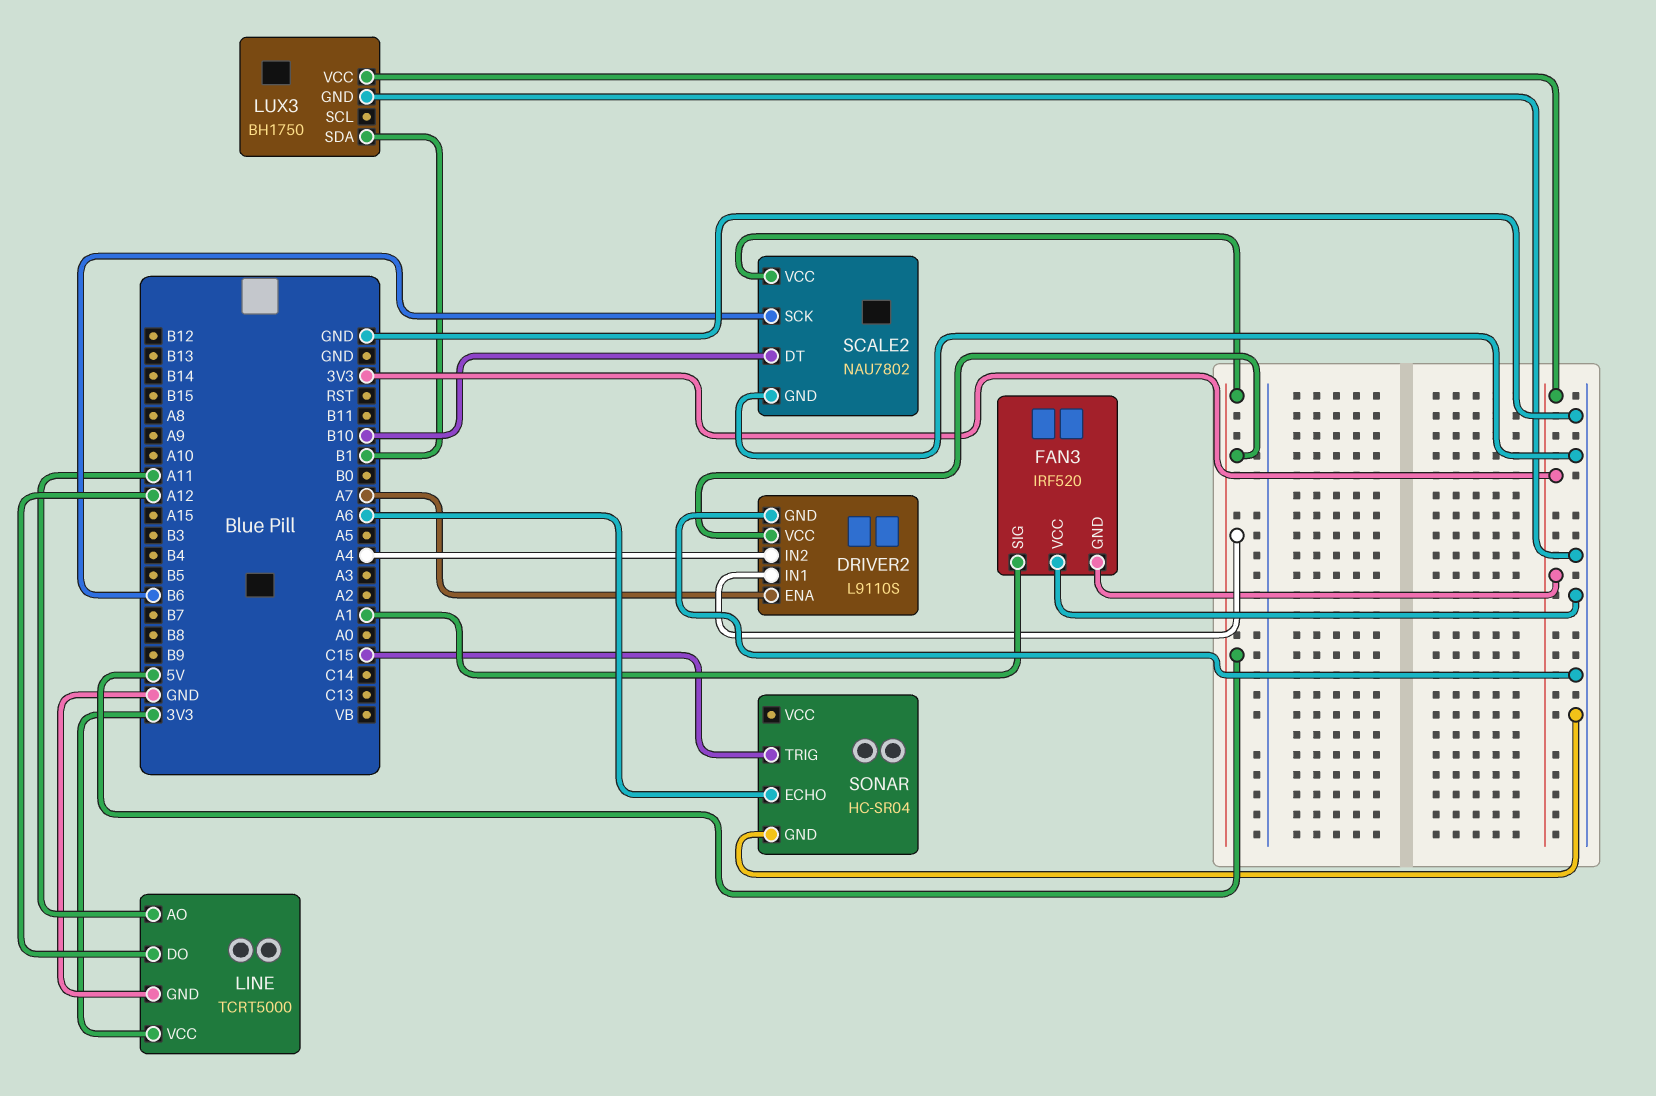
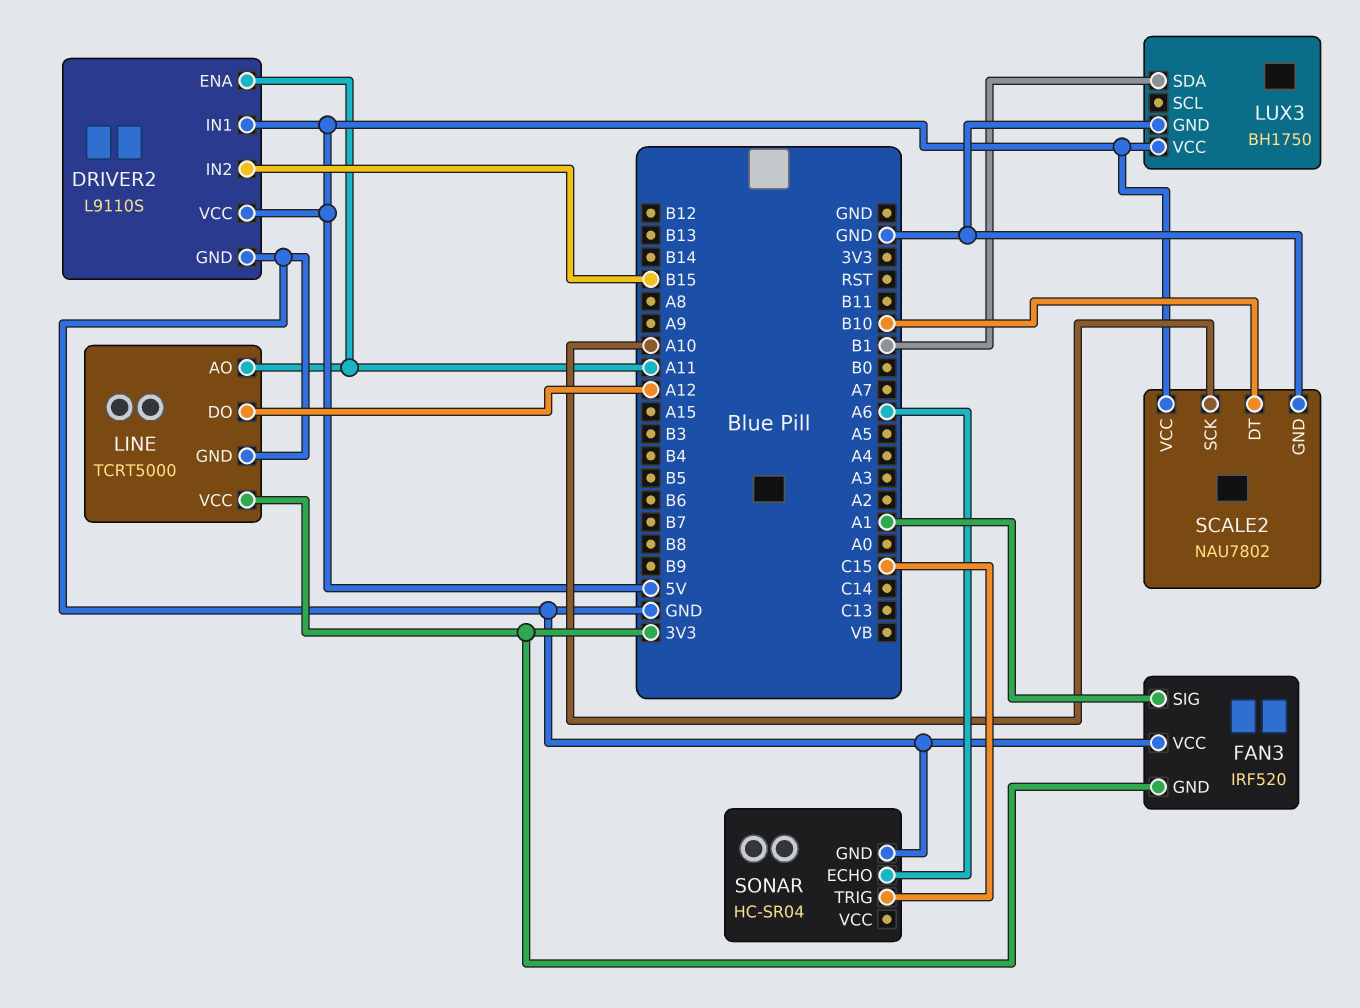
DRIVER2 pin ENA: A7 -> A11
DRIVER2 pin IN2: A4 -> B15
LUX3 pin VCC: 3V3 -> 5V
SCALE2 pin SCK: B6 -> A10

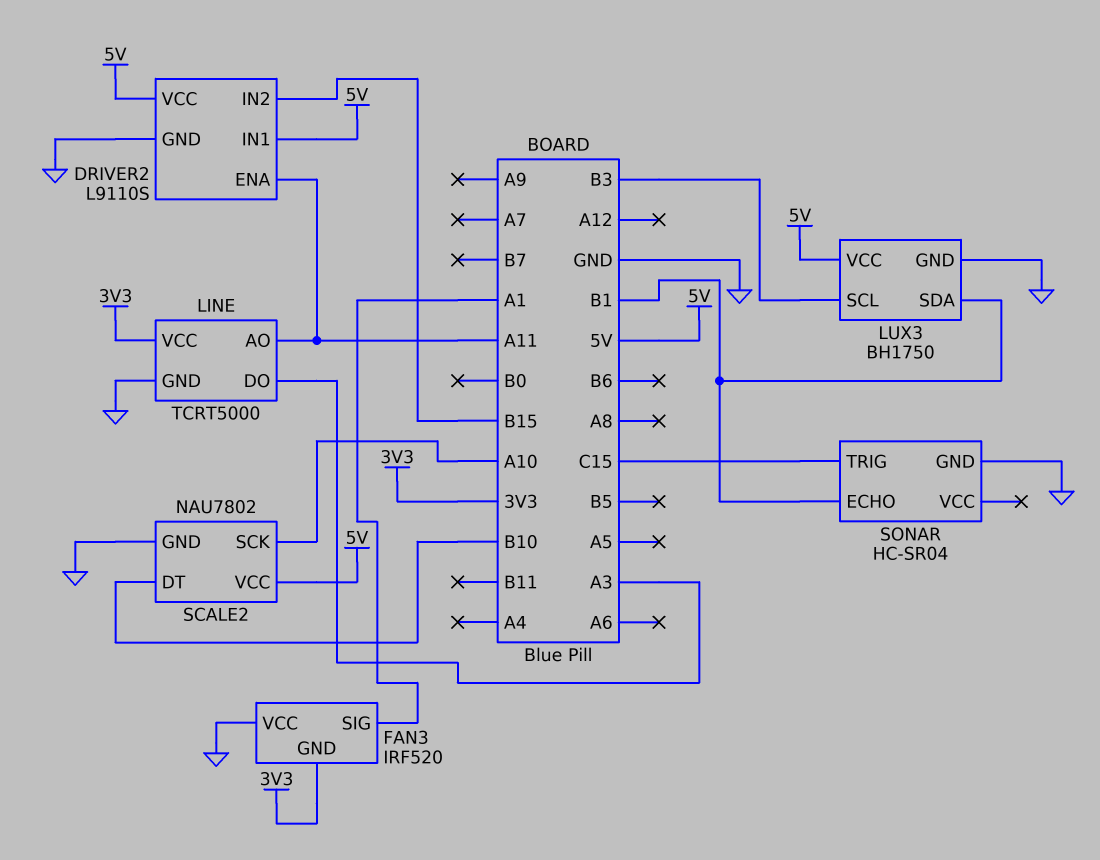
LINE pin DO: A12 -> A3
LUX3 pin SCL: none -> B3
SONAR pin ECHO: A6 -> B1

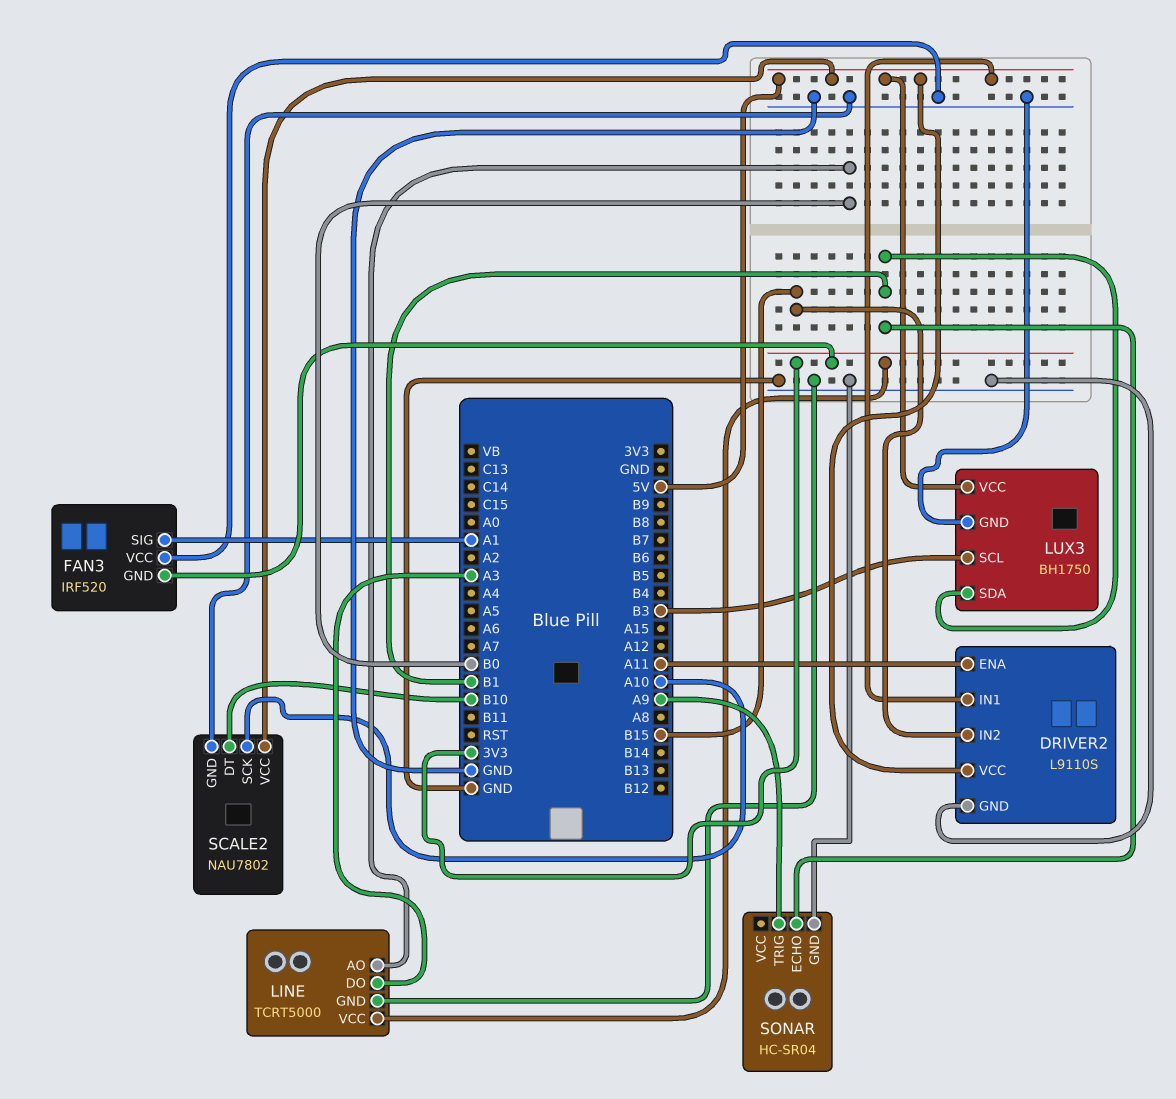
LINE pin AO: A11 -> B0
SONAR pin TRIG: C15 -> A9

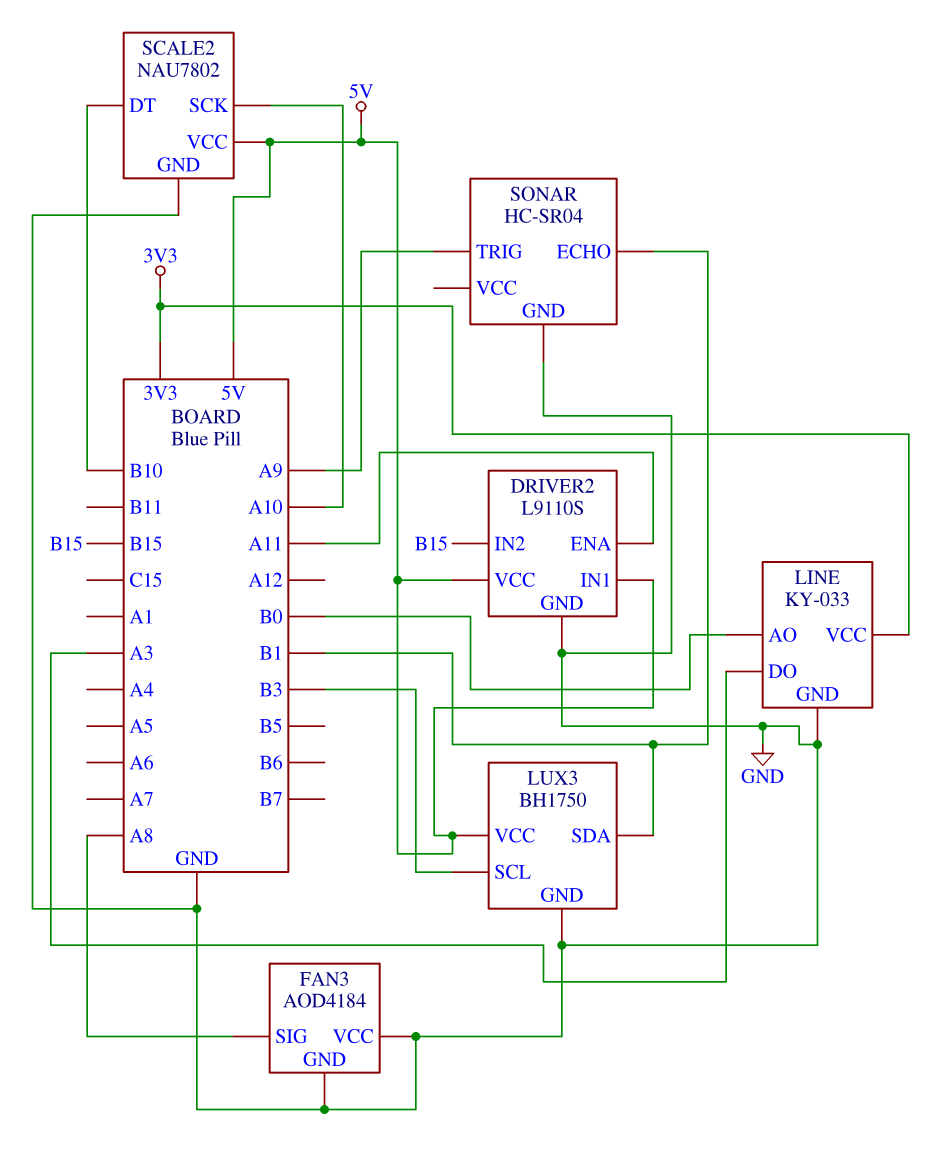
FAN3: IRF520 -> AOD4184
FAN3 pin GND: 3V3 -> GND
FAN3 pin SIG: A1 -> A8
LINE: TCRT5000 -> KY-033

